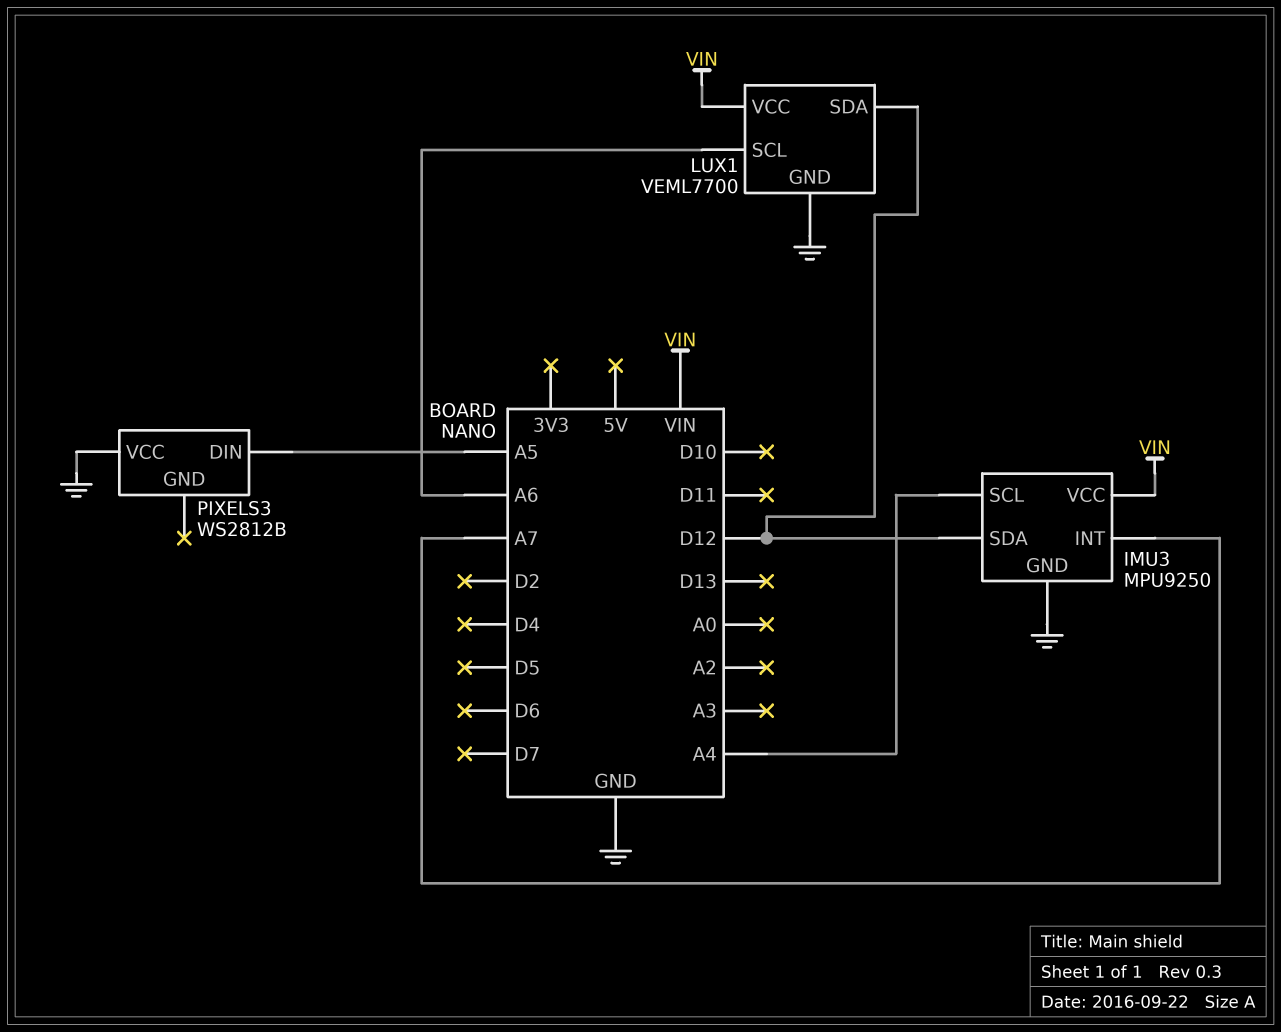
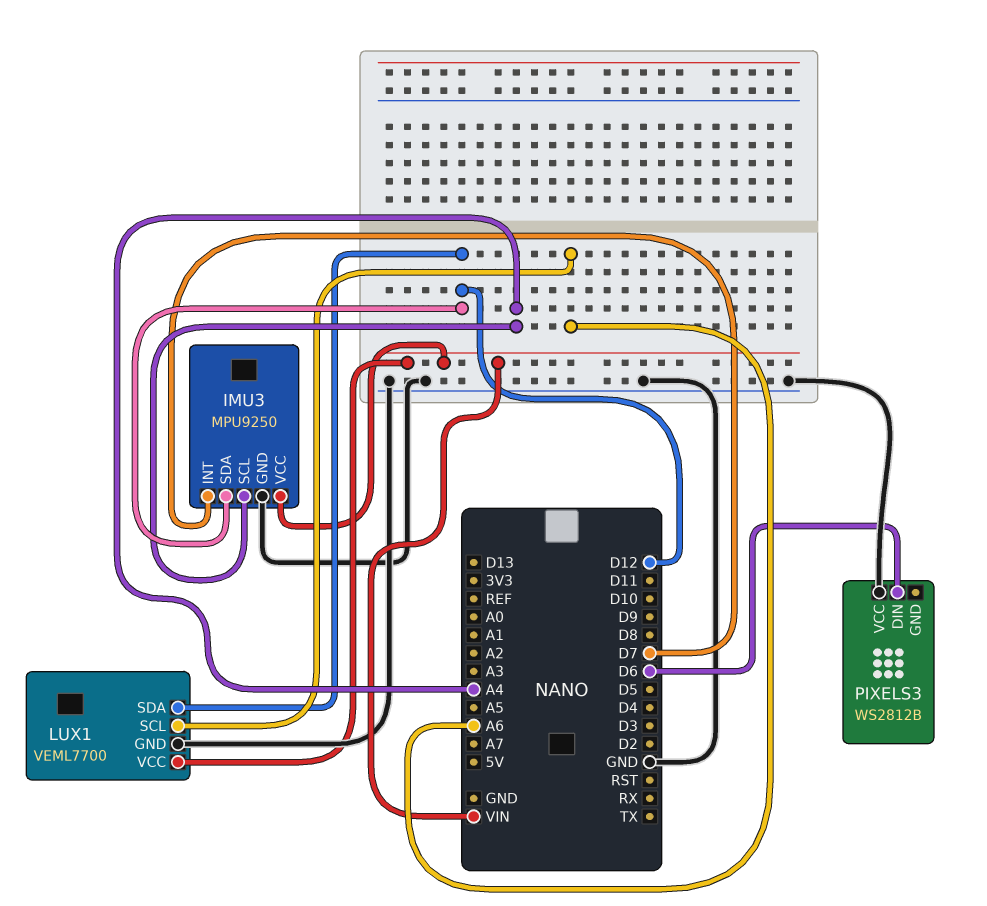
IMU3 pin INT: A7 -> D7
PIXELS3 pin DIN: A5 -> D6

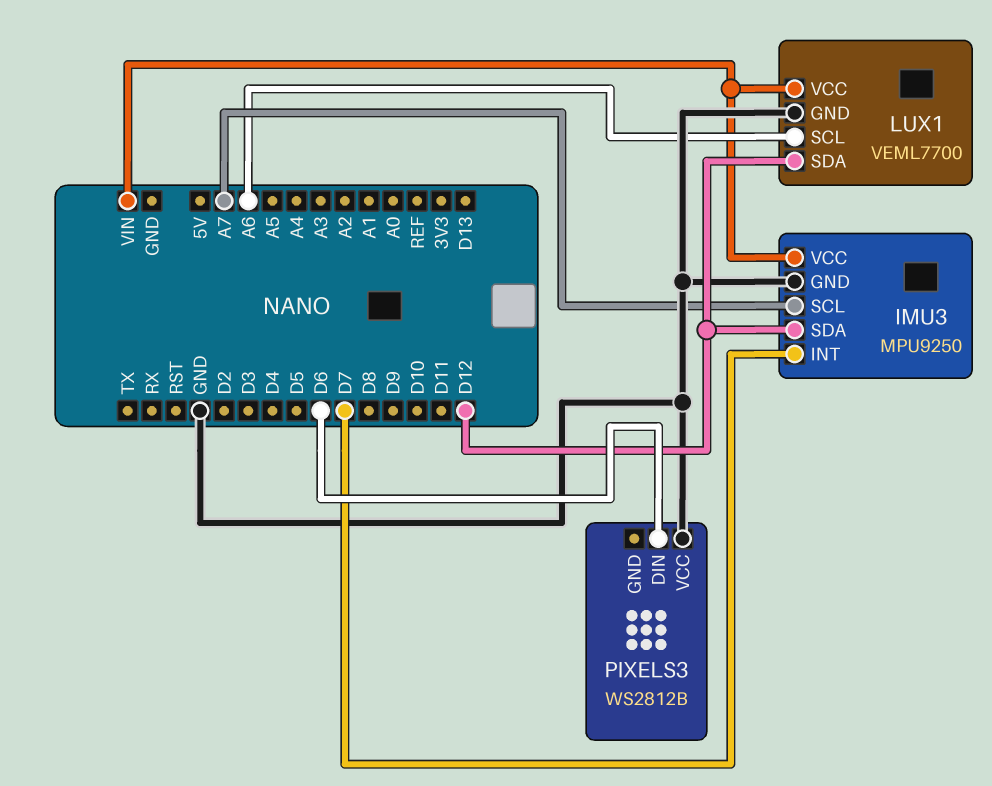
IMU3 pin SCL: A4 -> A7

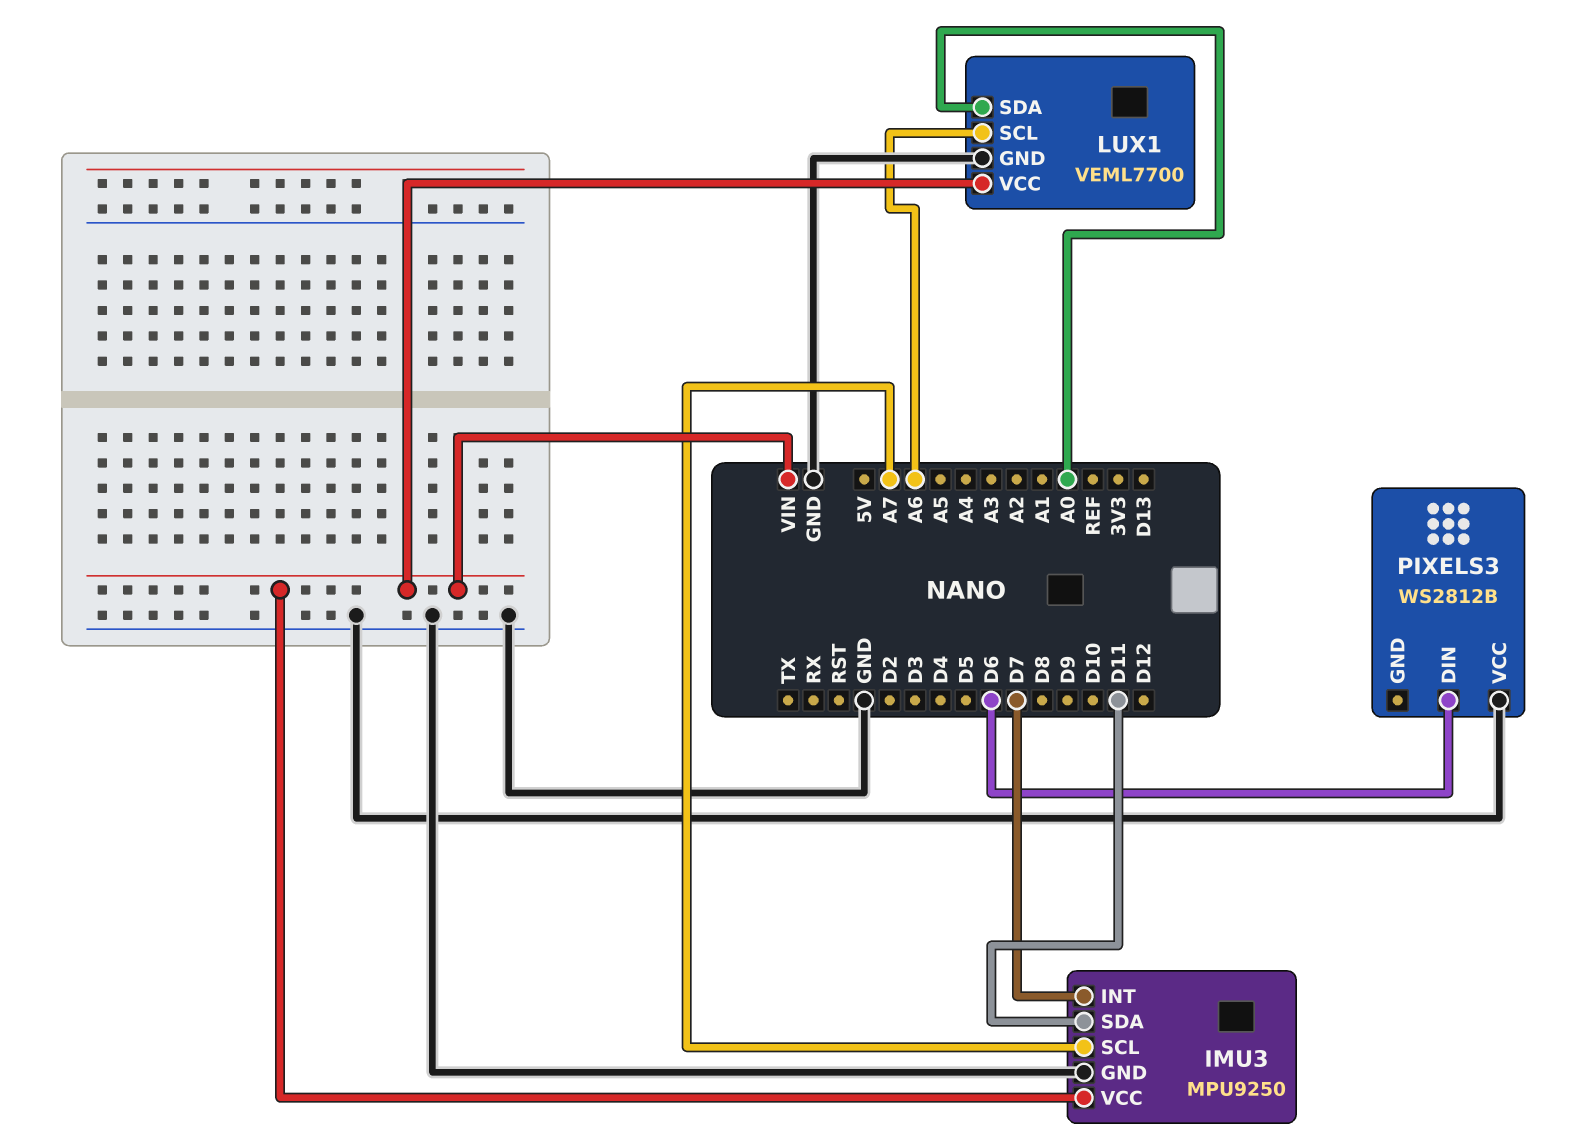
IMU3 pin SDA: D12 -> D11
LUX1 pin SDA: D12 -> A0

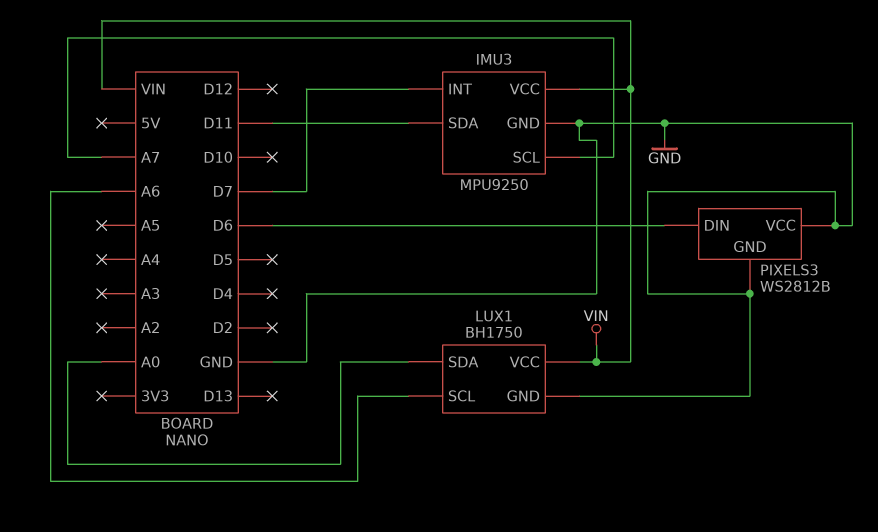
LUX1: VEML7700 -> BH1750
PIXELS3 pin GND: none -> GND

